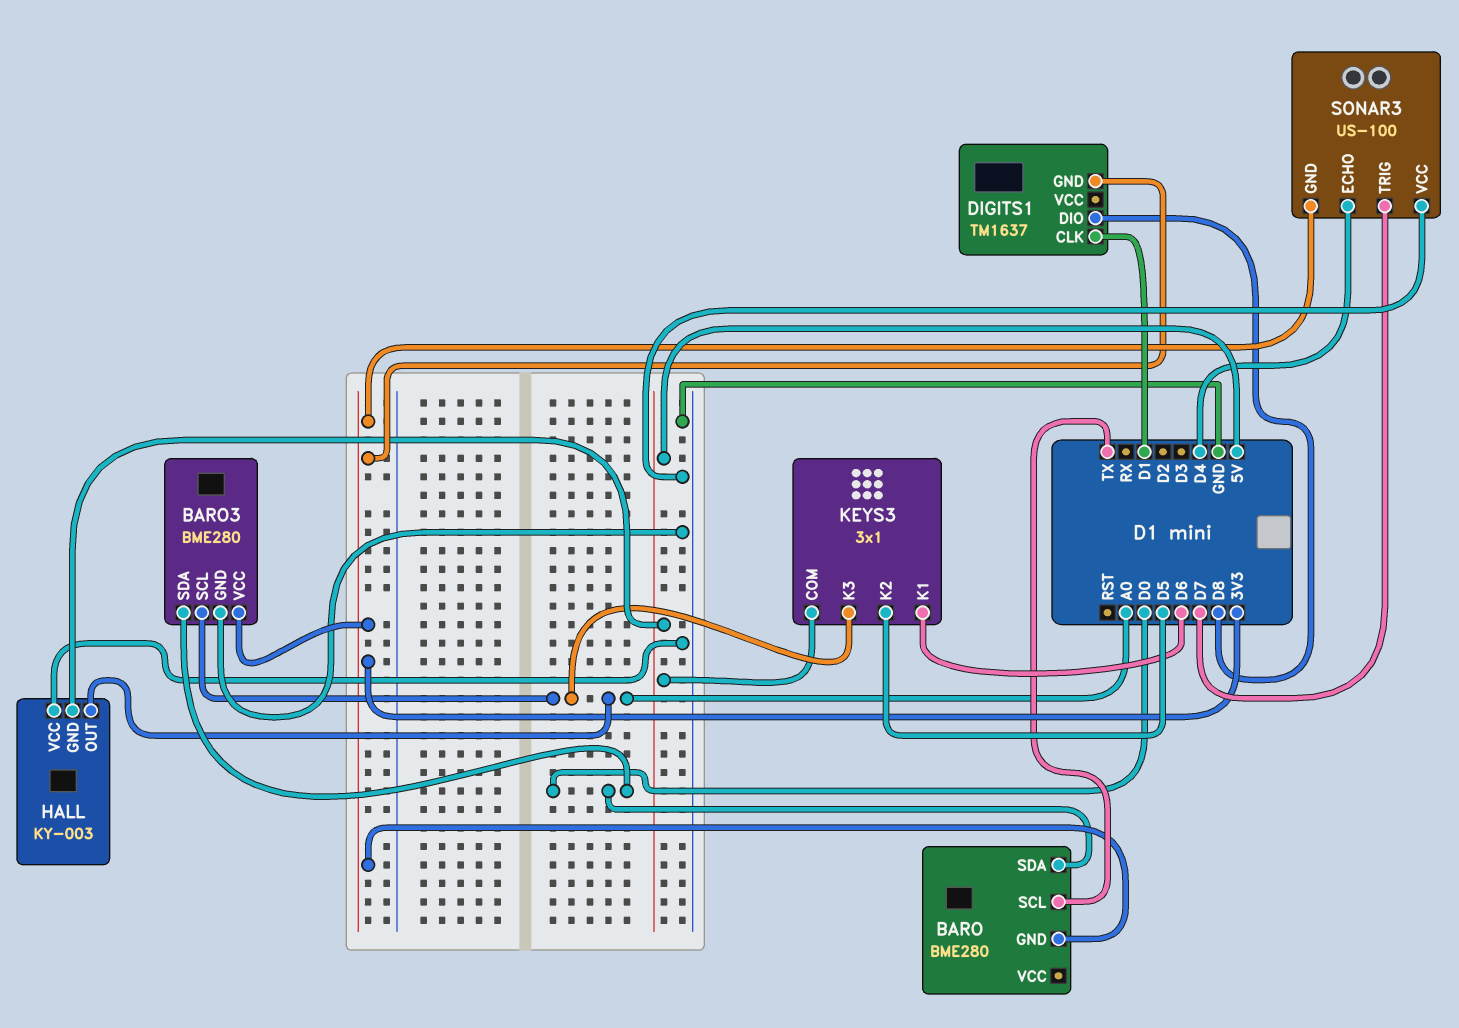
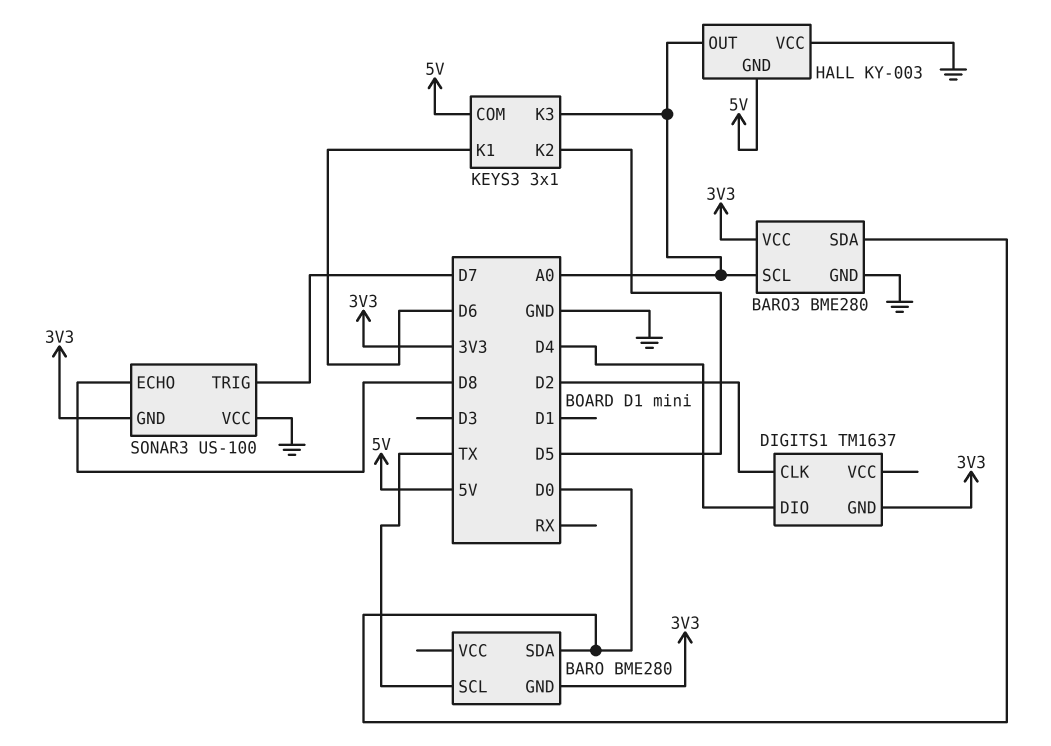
DIGITS1 pin CLK: D1 -> D2
DIGITS1 pin DIO: D8 -> D4
SONAR3 pin ECHO: D4 -> D8

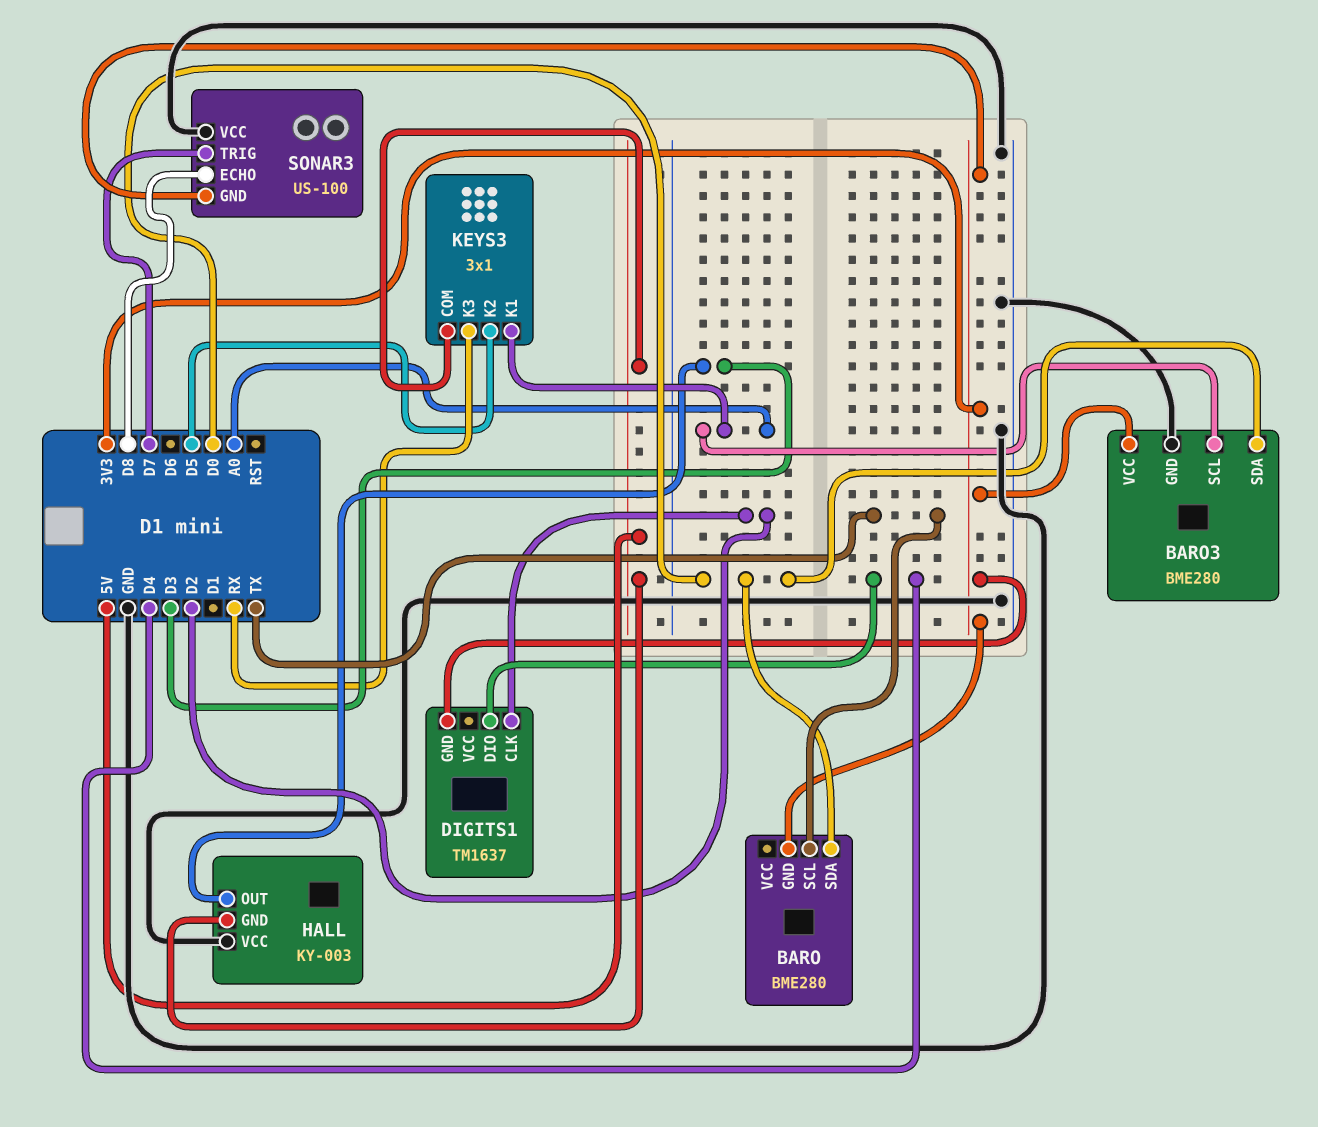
HALL pin OUT: A0 -> D3
KEYS3 pin K1: D6 -> A0
KEYS3 pin K3: A0 -> RX

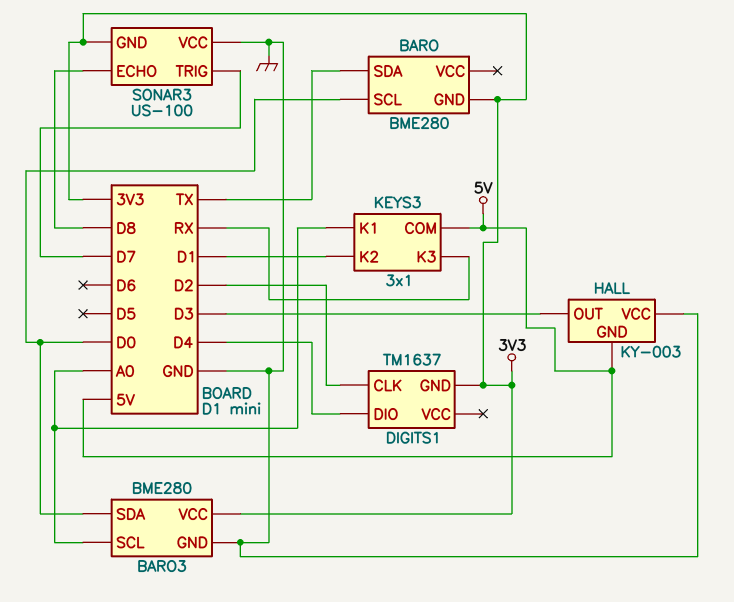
BARO pin SCL: TX -> D0
BARO pin SDA: D0 -> TX
KEYS3 pin K2: D5 -> D1

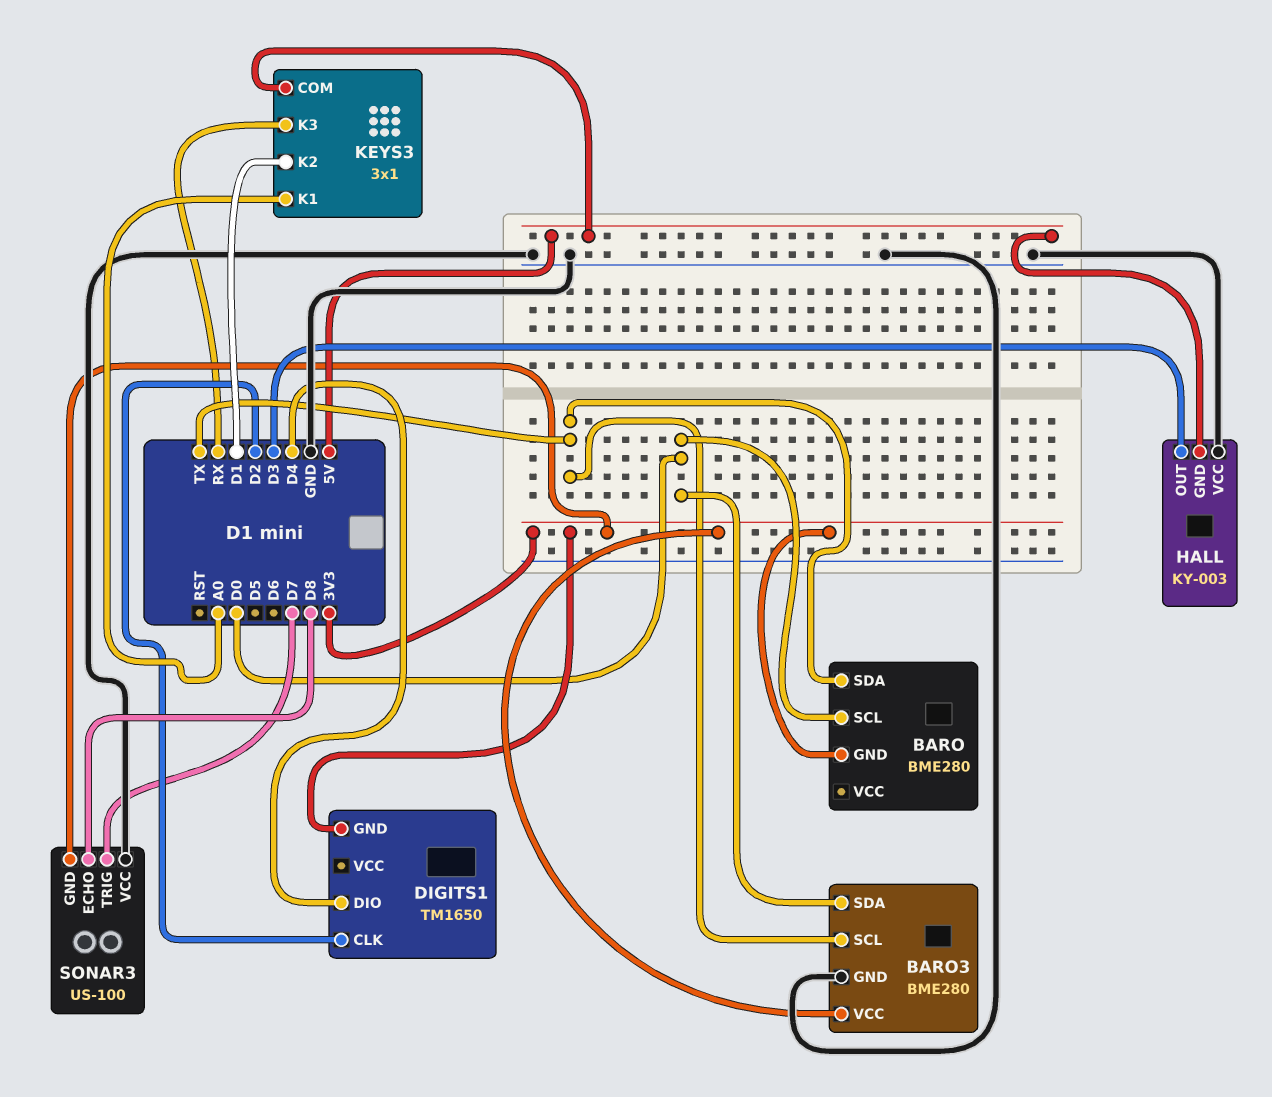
BARO3 pin SCL: A0 -> TX
DIGITS1: TM1637 -> TM1650

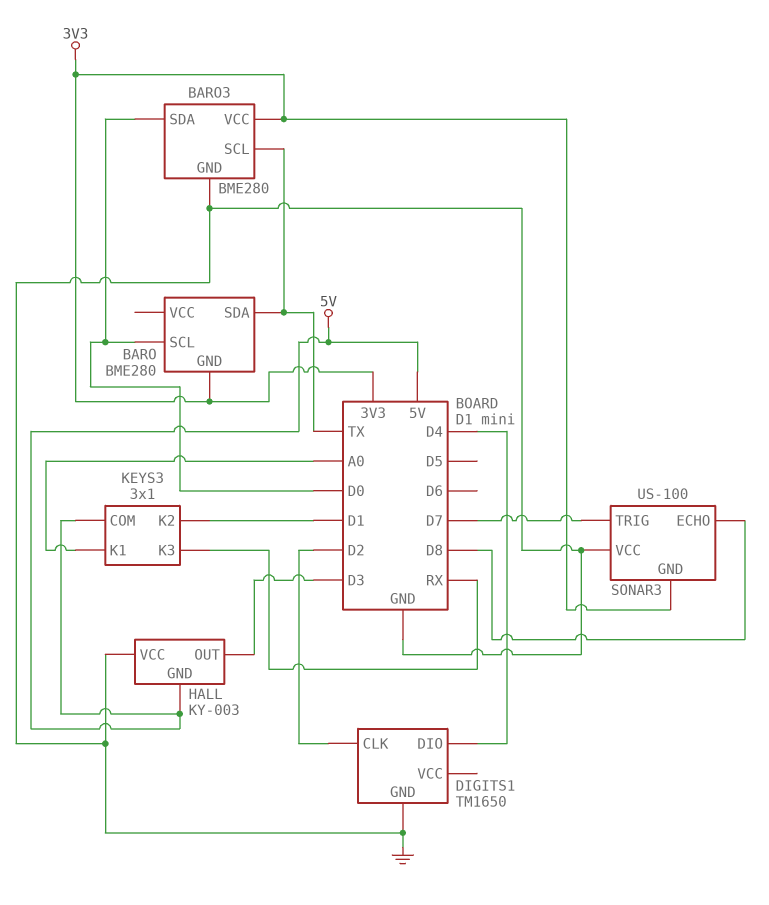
DIGITS1 pin GND: 3V3 -> GND

